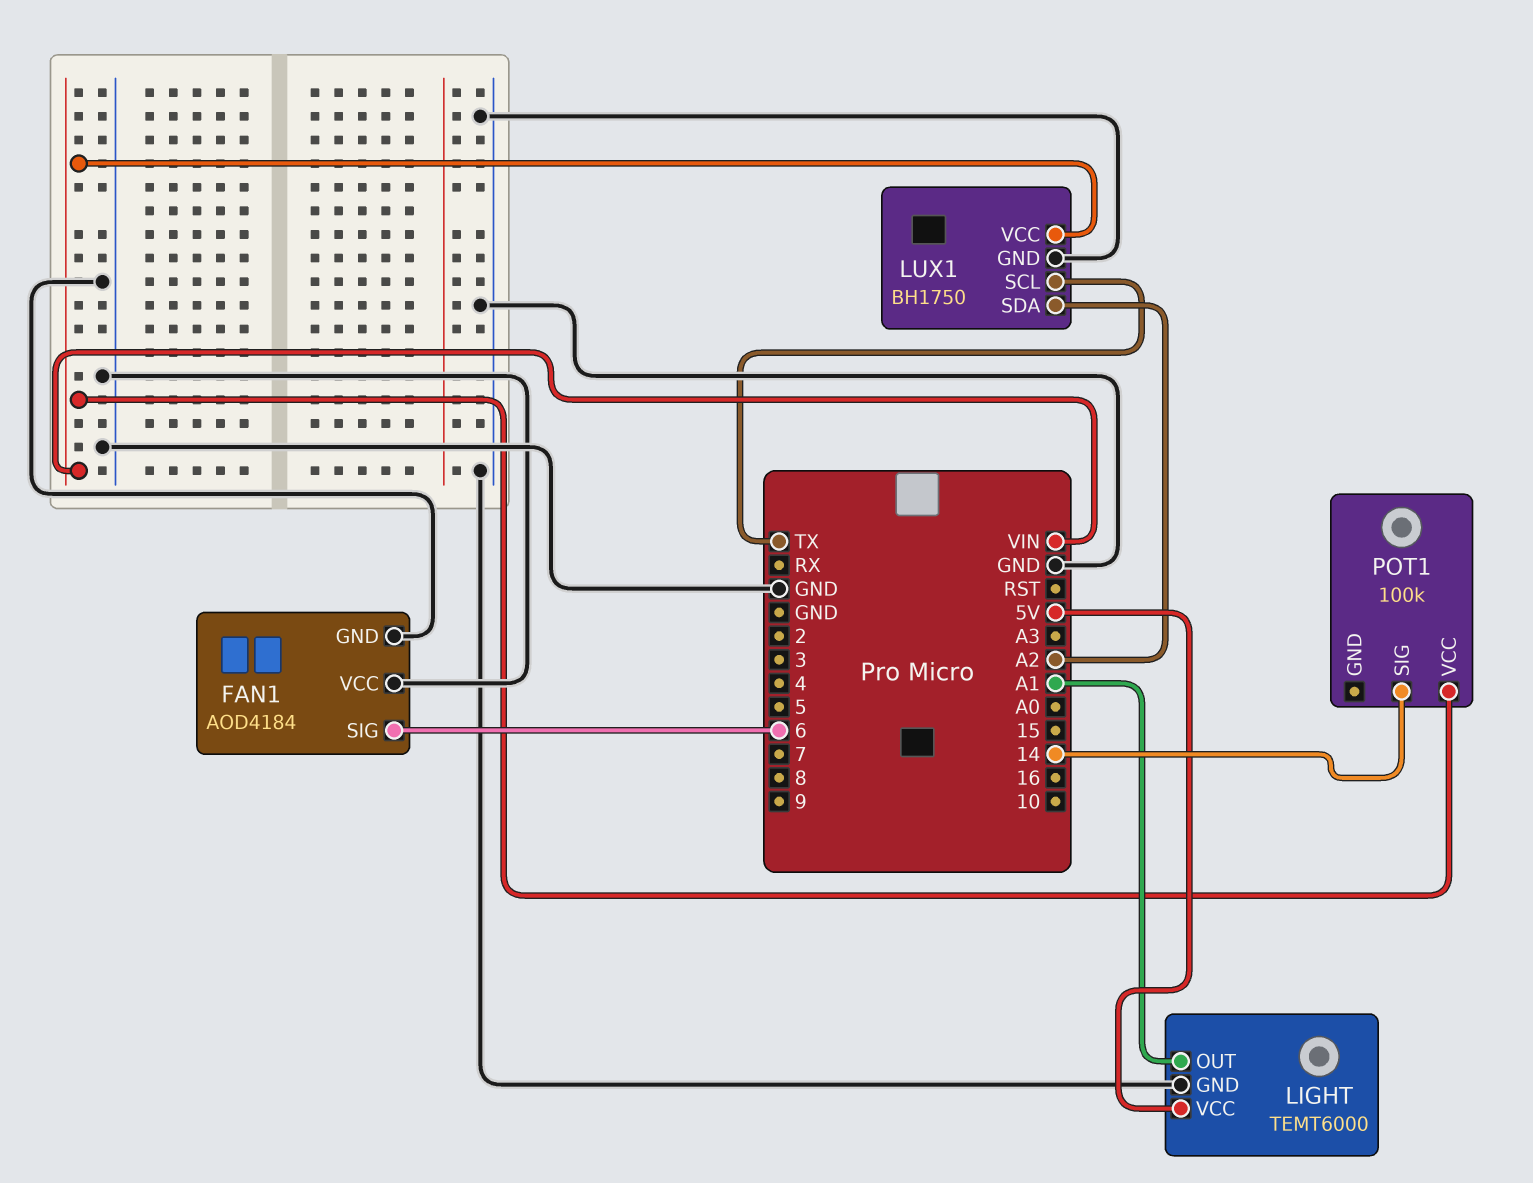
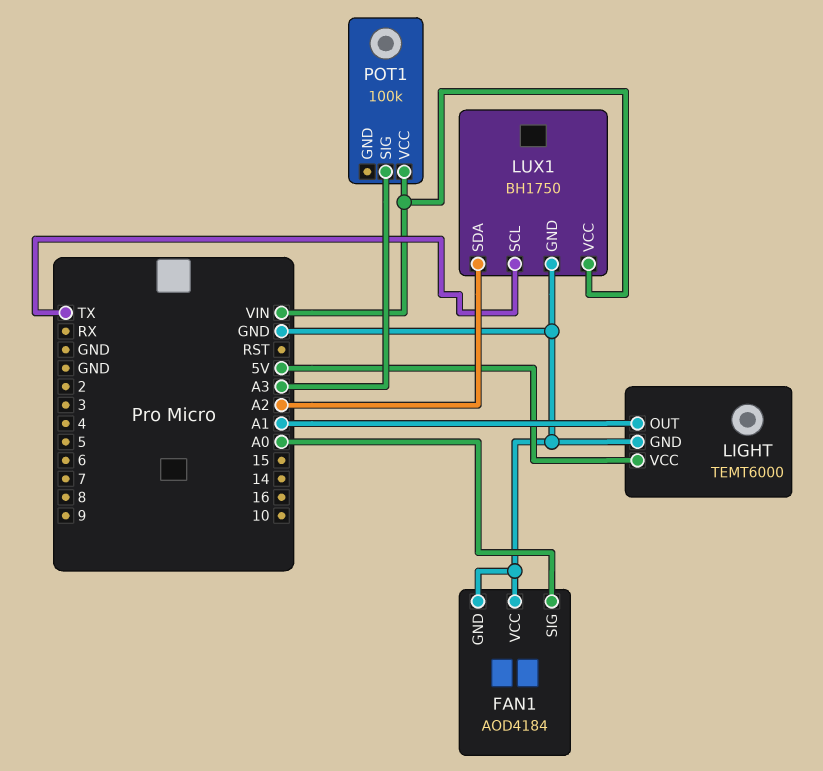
FAN1 pin SIG: 6 -> A0
POT1 pin SIG: 14 -> A3

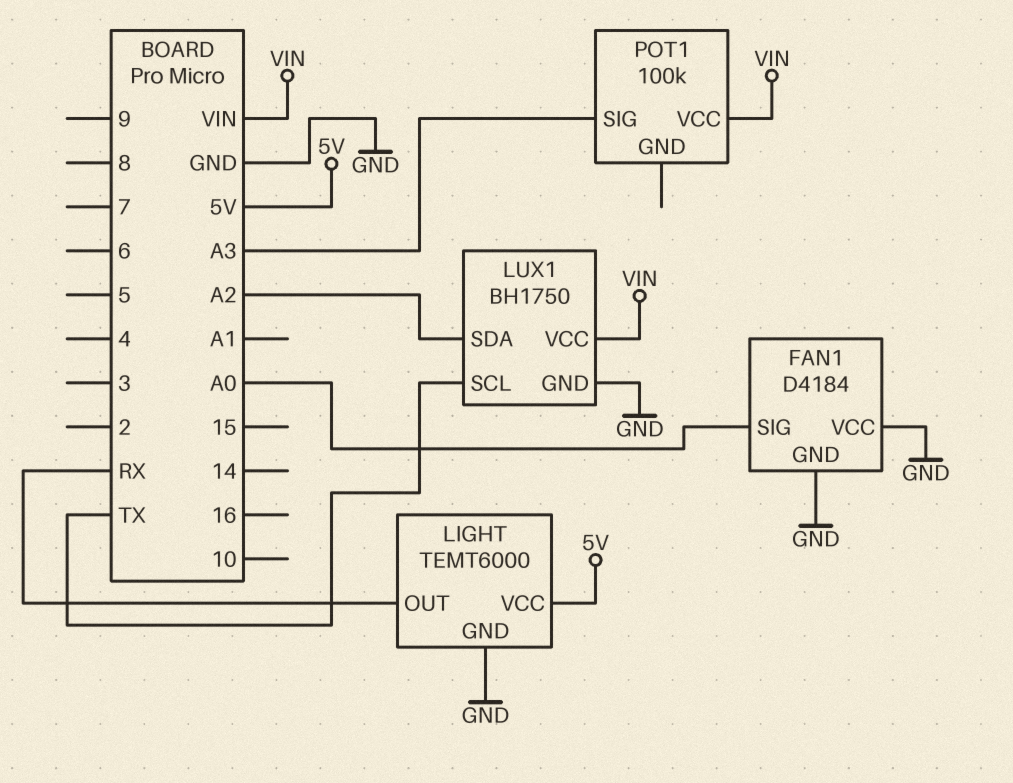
FAN1: AOD4184 -> D4184
LIGHT pin OUT: A1 -> RX

